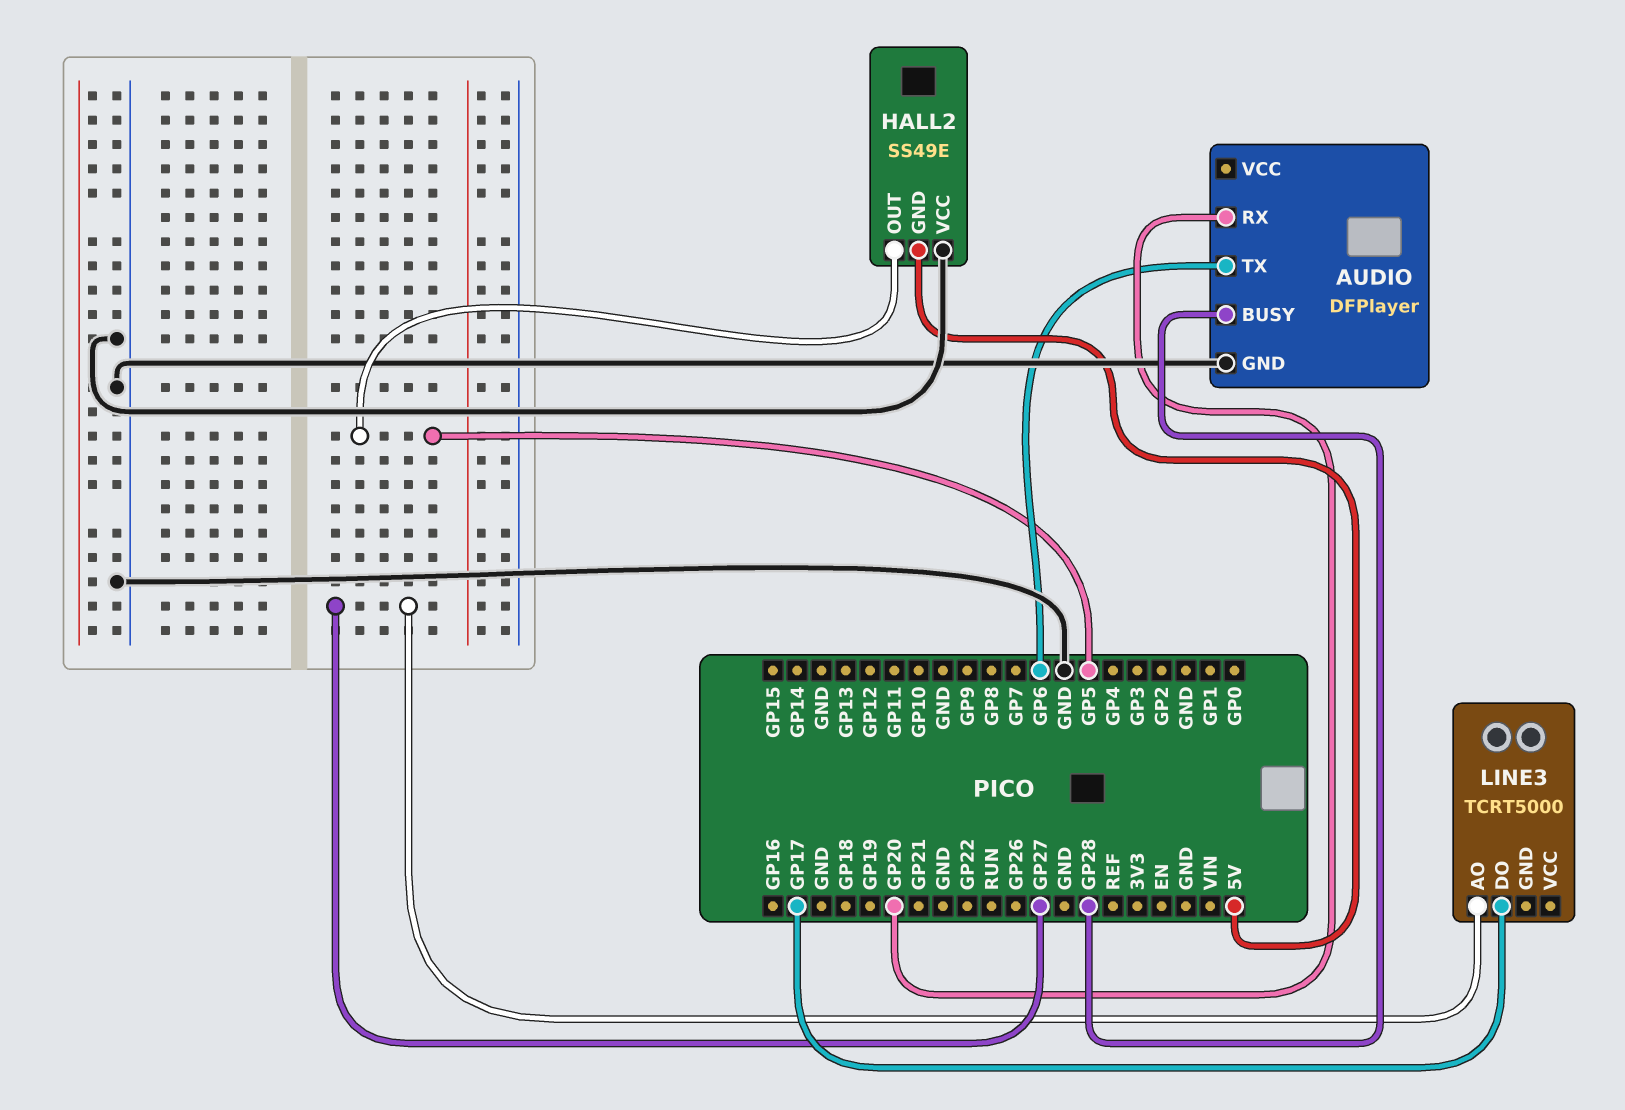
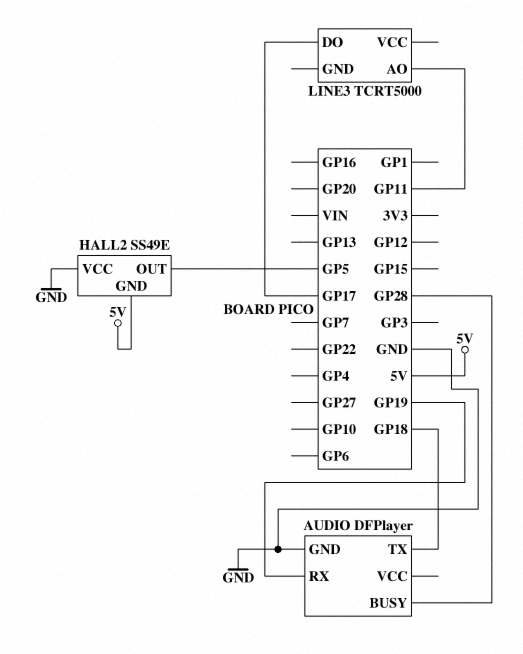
AUDIO pin RX: GP20 -> GP19
AUDIO pin TX: GP6 -> GP18
LINE3 pin AO: GP27 -> GP11

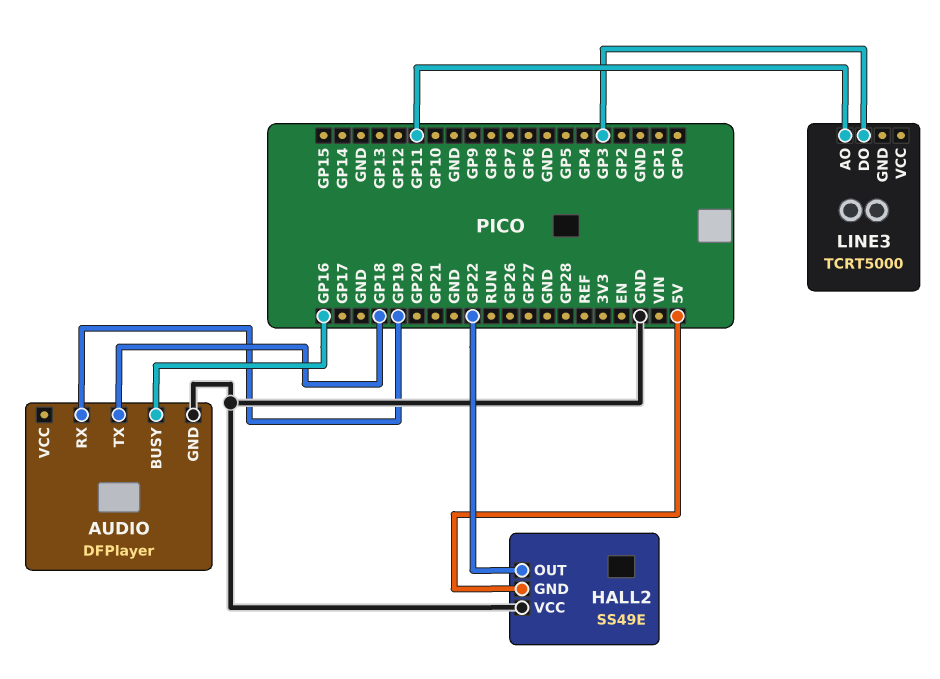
AUDIO pin BUSY: GP28 -> GP16
HALL2 pin OUT: GP5 -> GP22
LINE3 pin DO: GP17 -> GP3

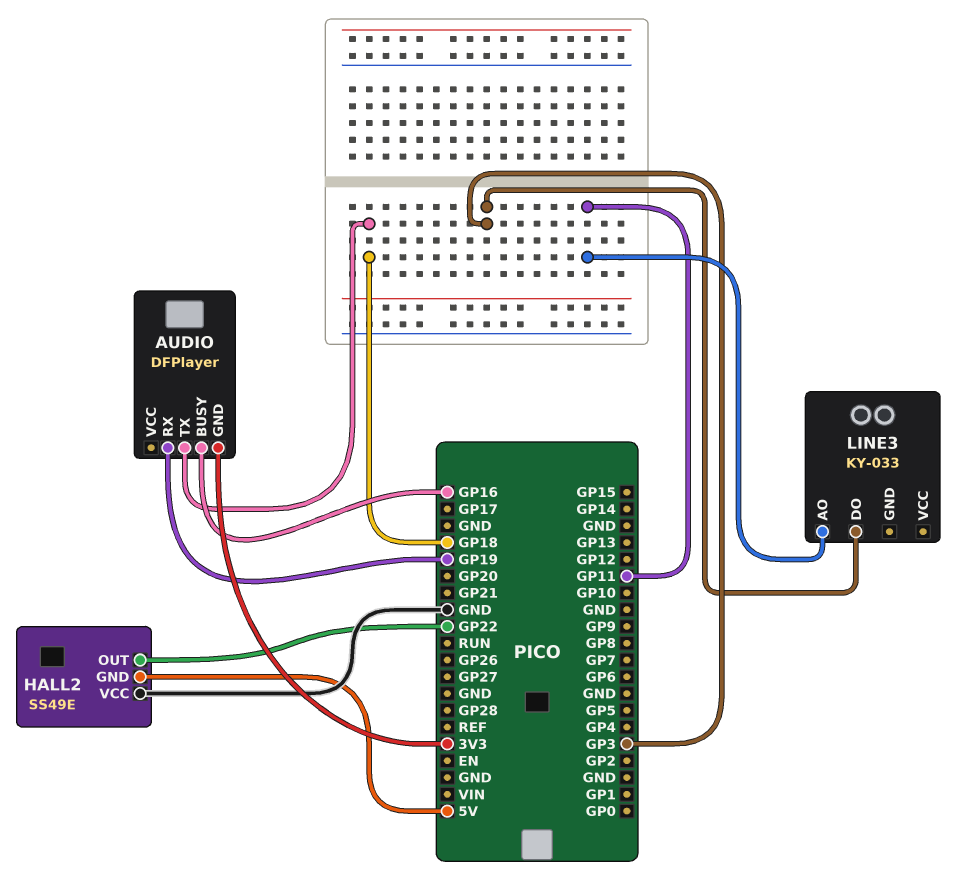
AUDIO pin GND: GND -> 3V3
LINE3: TCRT5000 -> KY-033

